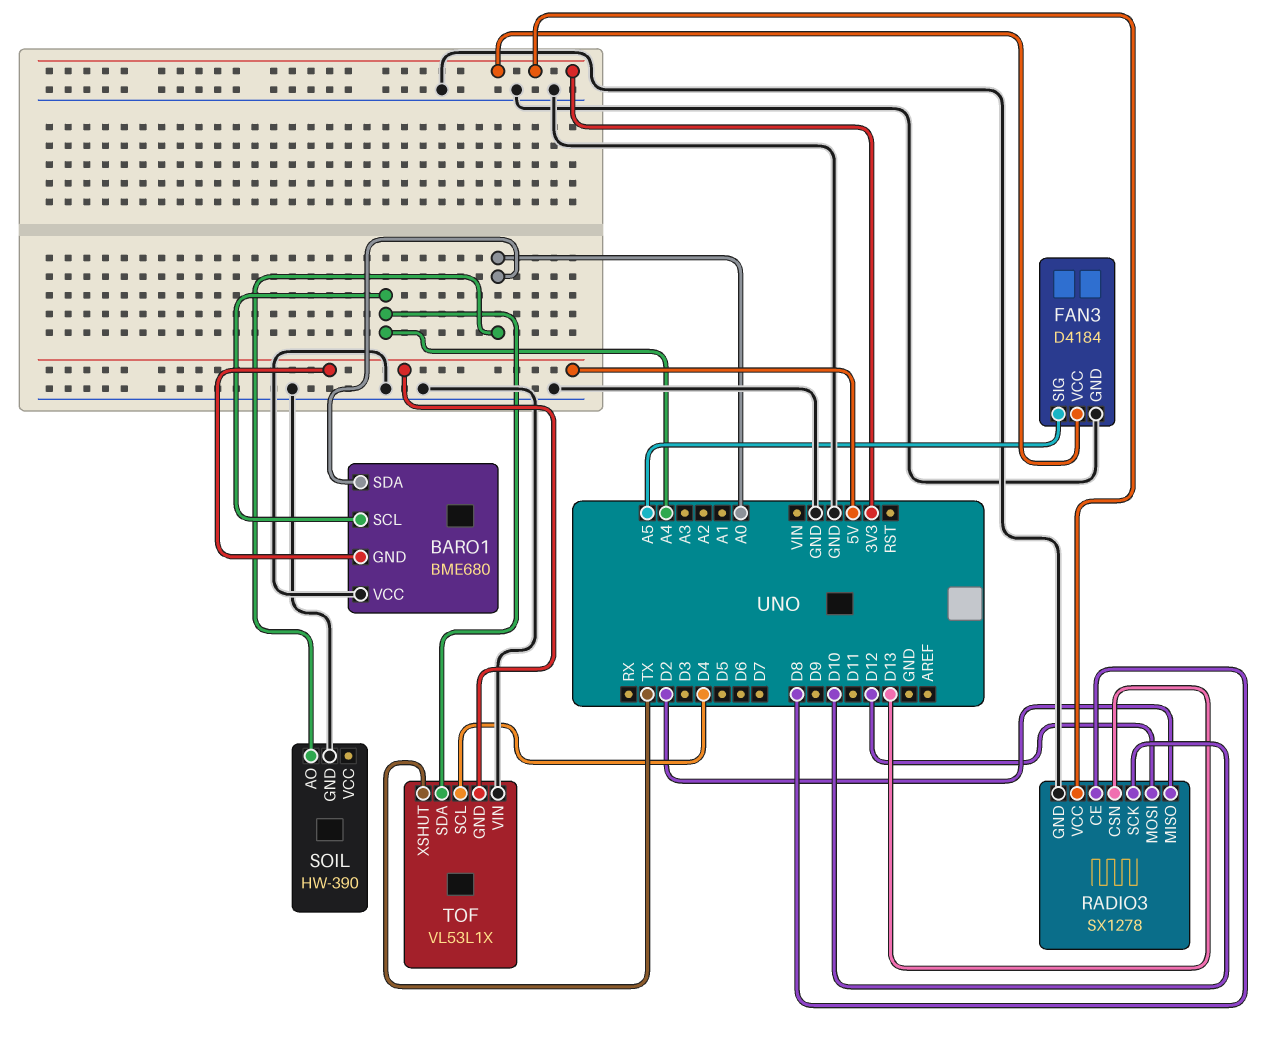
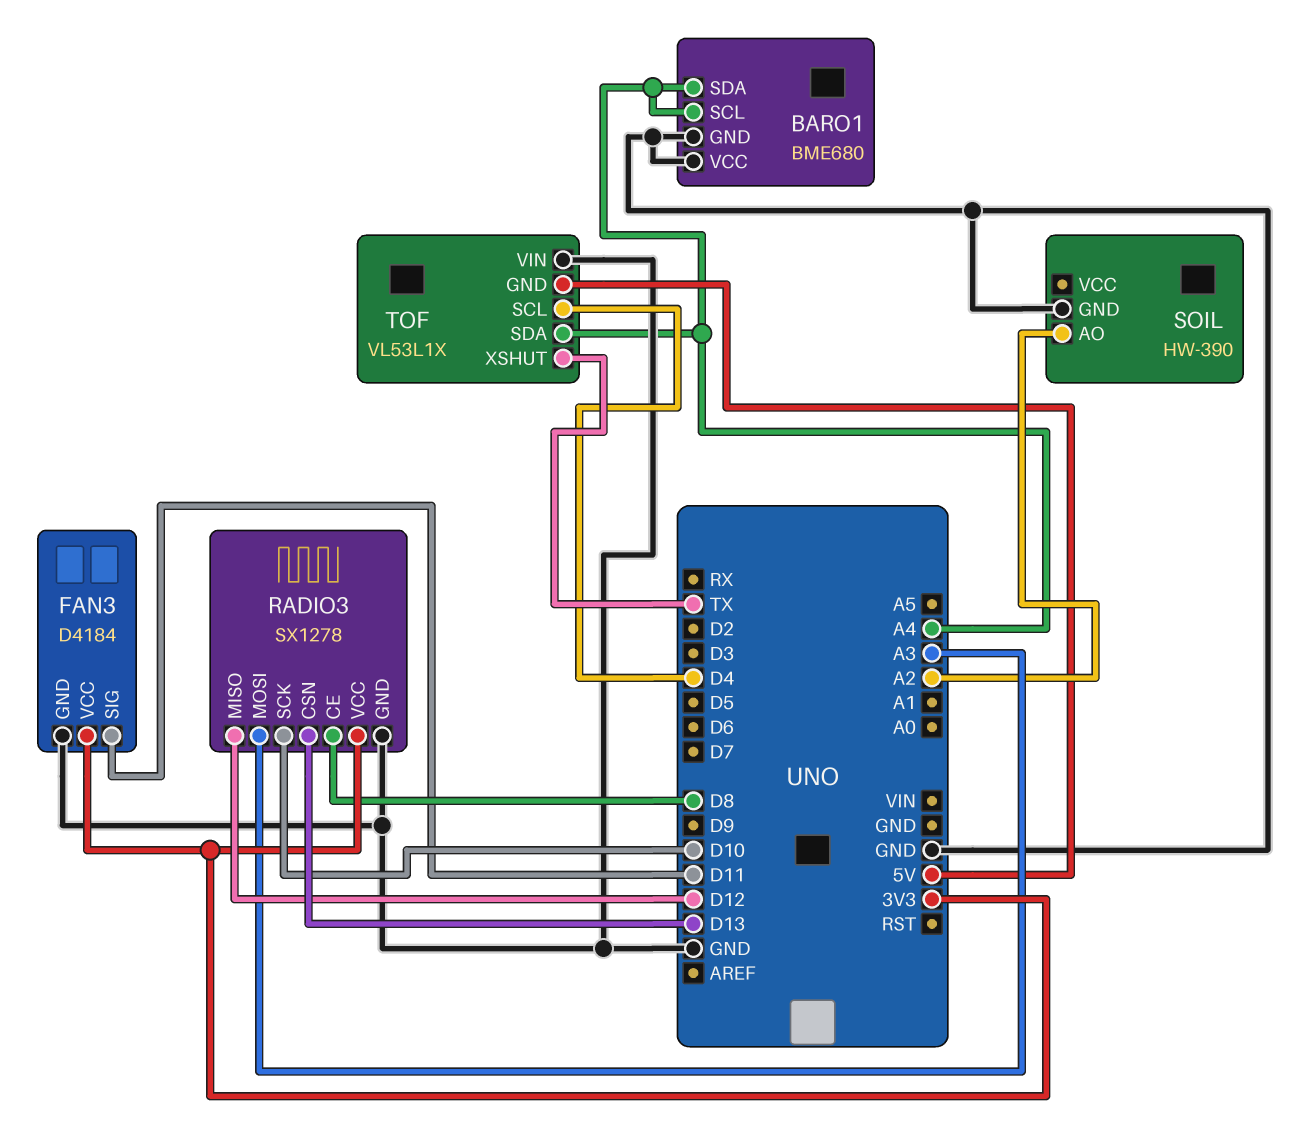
BARO1 pin GND: 5V -> GND
BARO1 pin SDA: A0 -> A4
FAN3 pin SIG: A5 -> D11
RADIO3 pin MISO: D2 -> D12
RADIO3 pin MOSI: D12 -> A3
SOIL pin AO: A0 -> A2

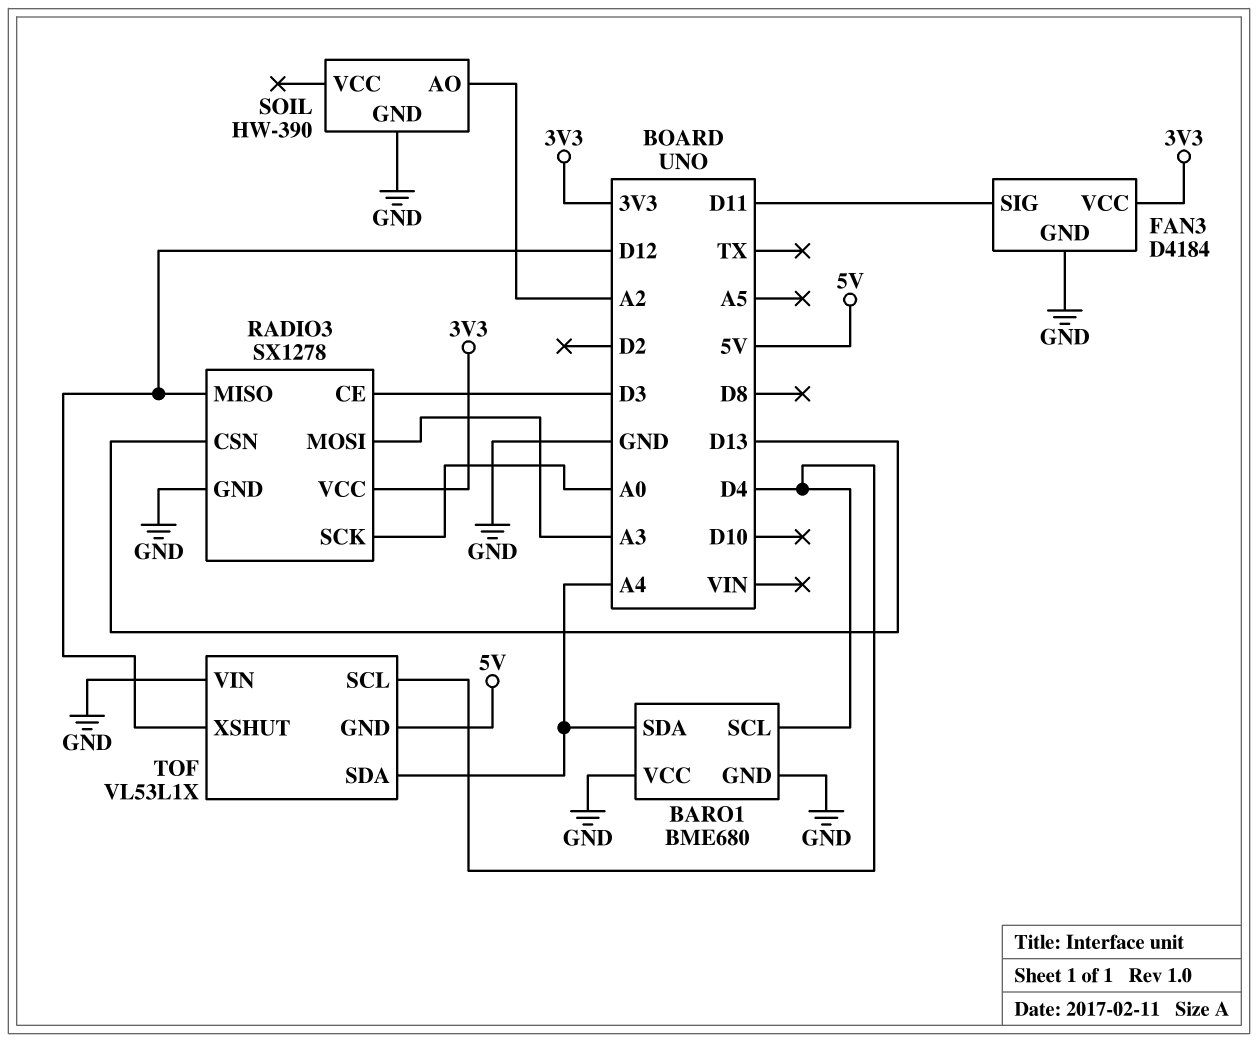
BARO1 pin SCL: A4 -> D4
RADIO3 pin CE: D8 -> D3
RADIO3 pin SCK: D10 -> A0
TOF pin XSHUT: TX -> D12

